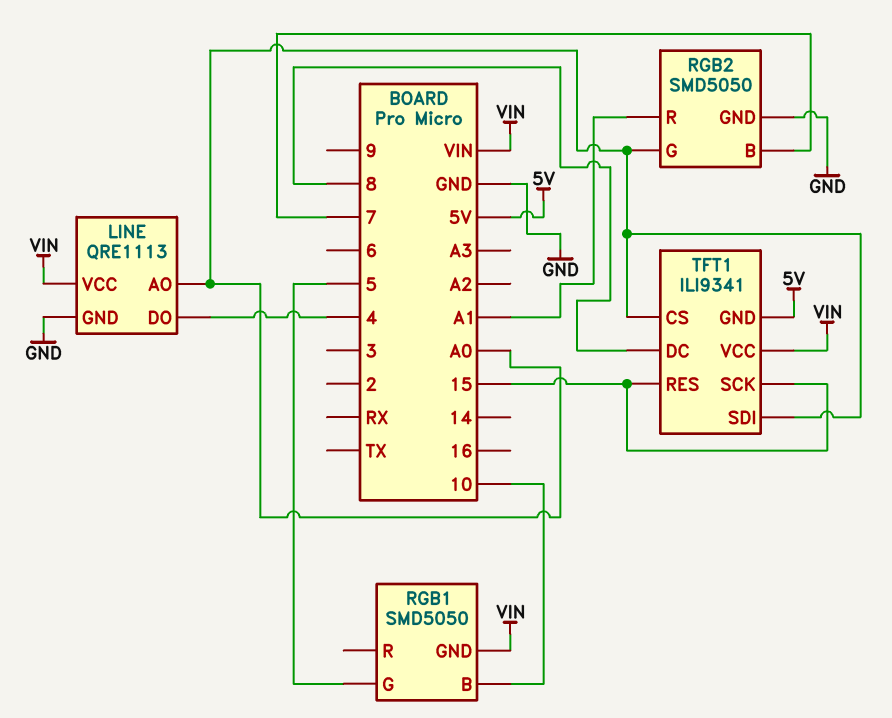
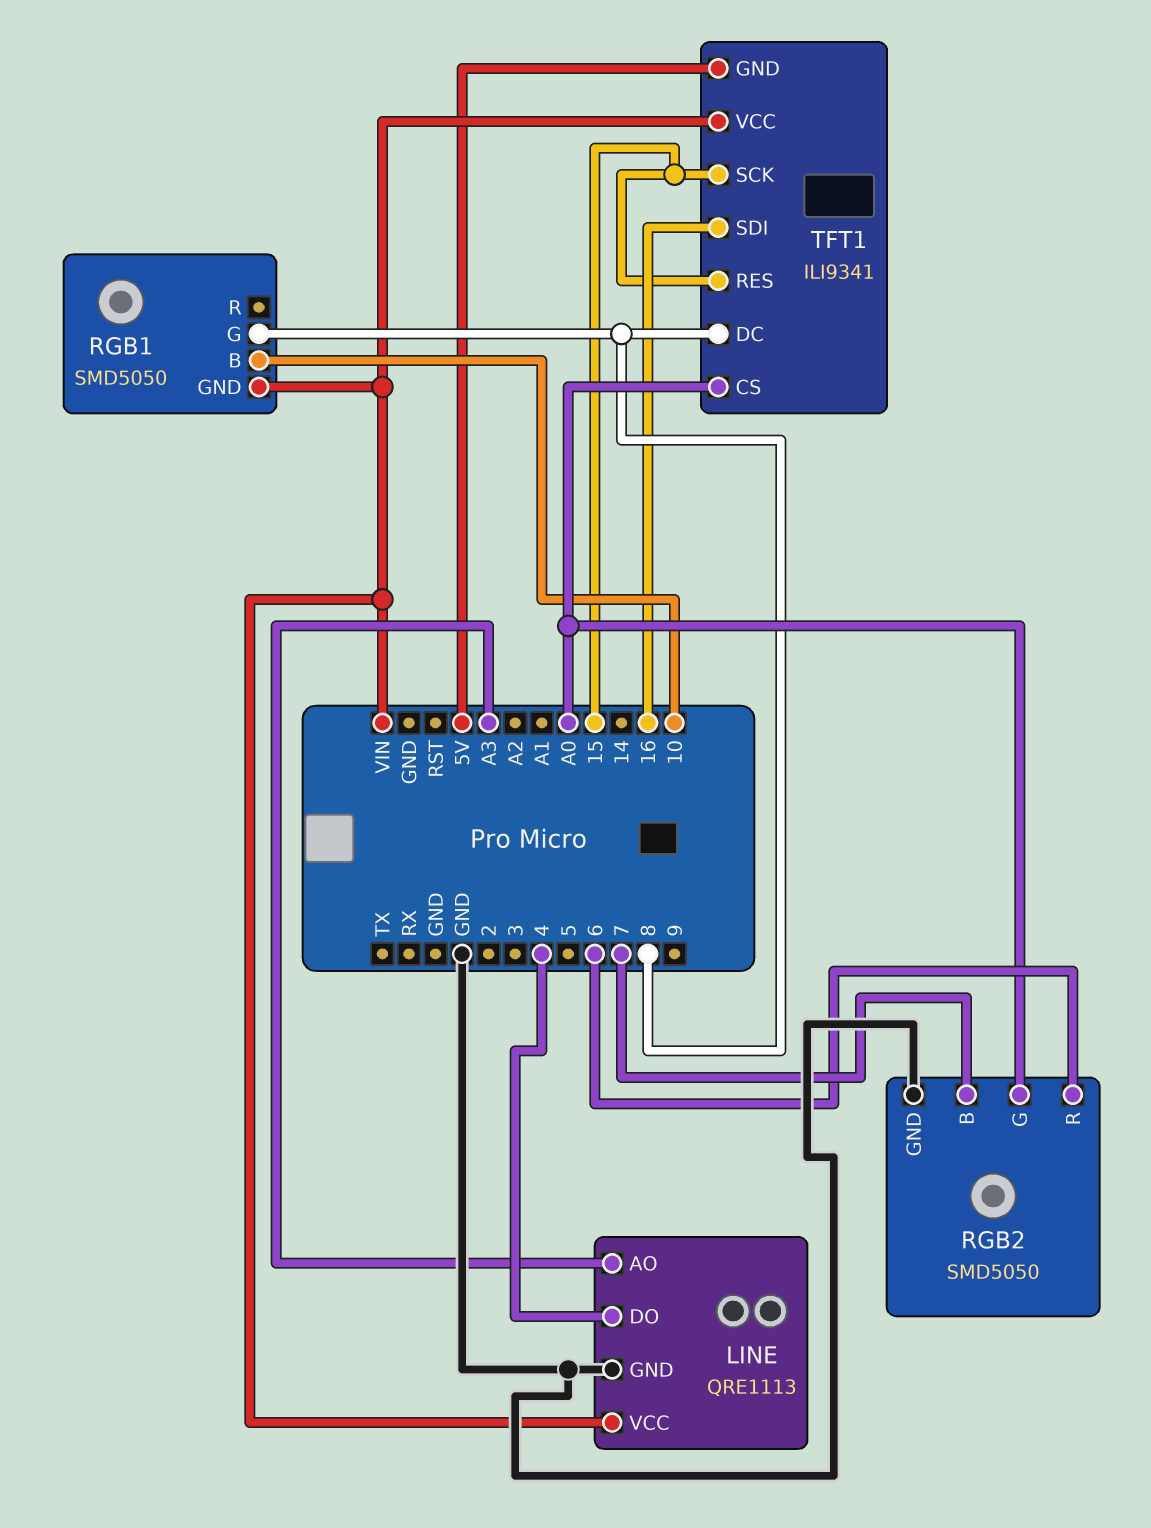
LINE pin AO: A0 -> A3
RGB1 pin G: 5 -> 8
RGB2 pin R: A1 -> 6
TFT1 pin SDI: A0 -> 16

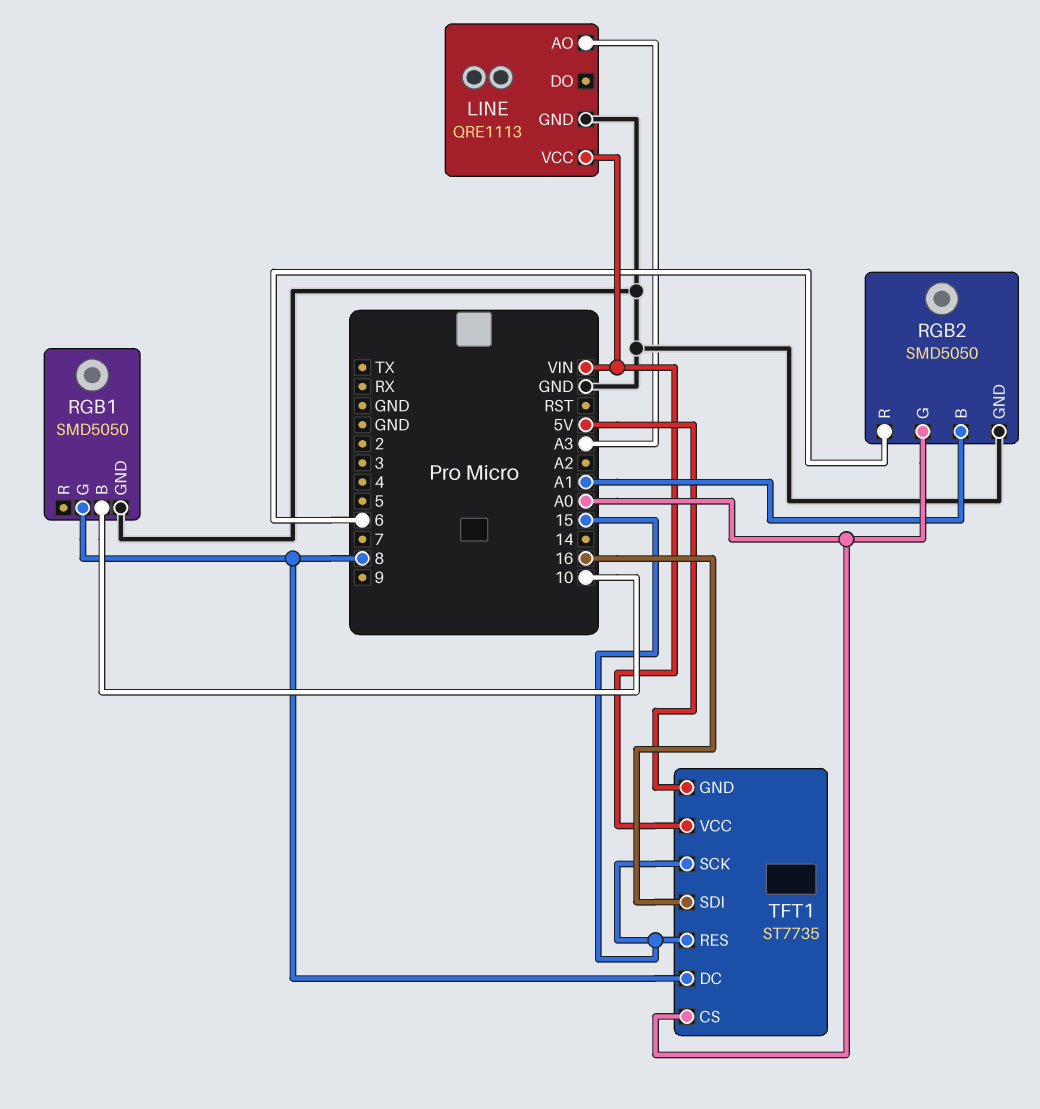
LINE pin DO: 4 -> none
RGB1 pin GND: VIN -> GND
RGB2 pin B: 7 -> A1
TFT1: ILI9341 -> ST7735

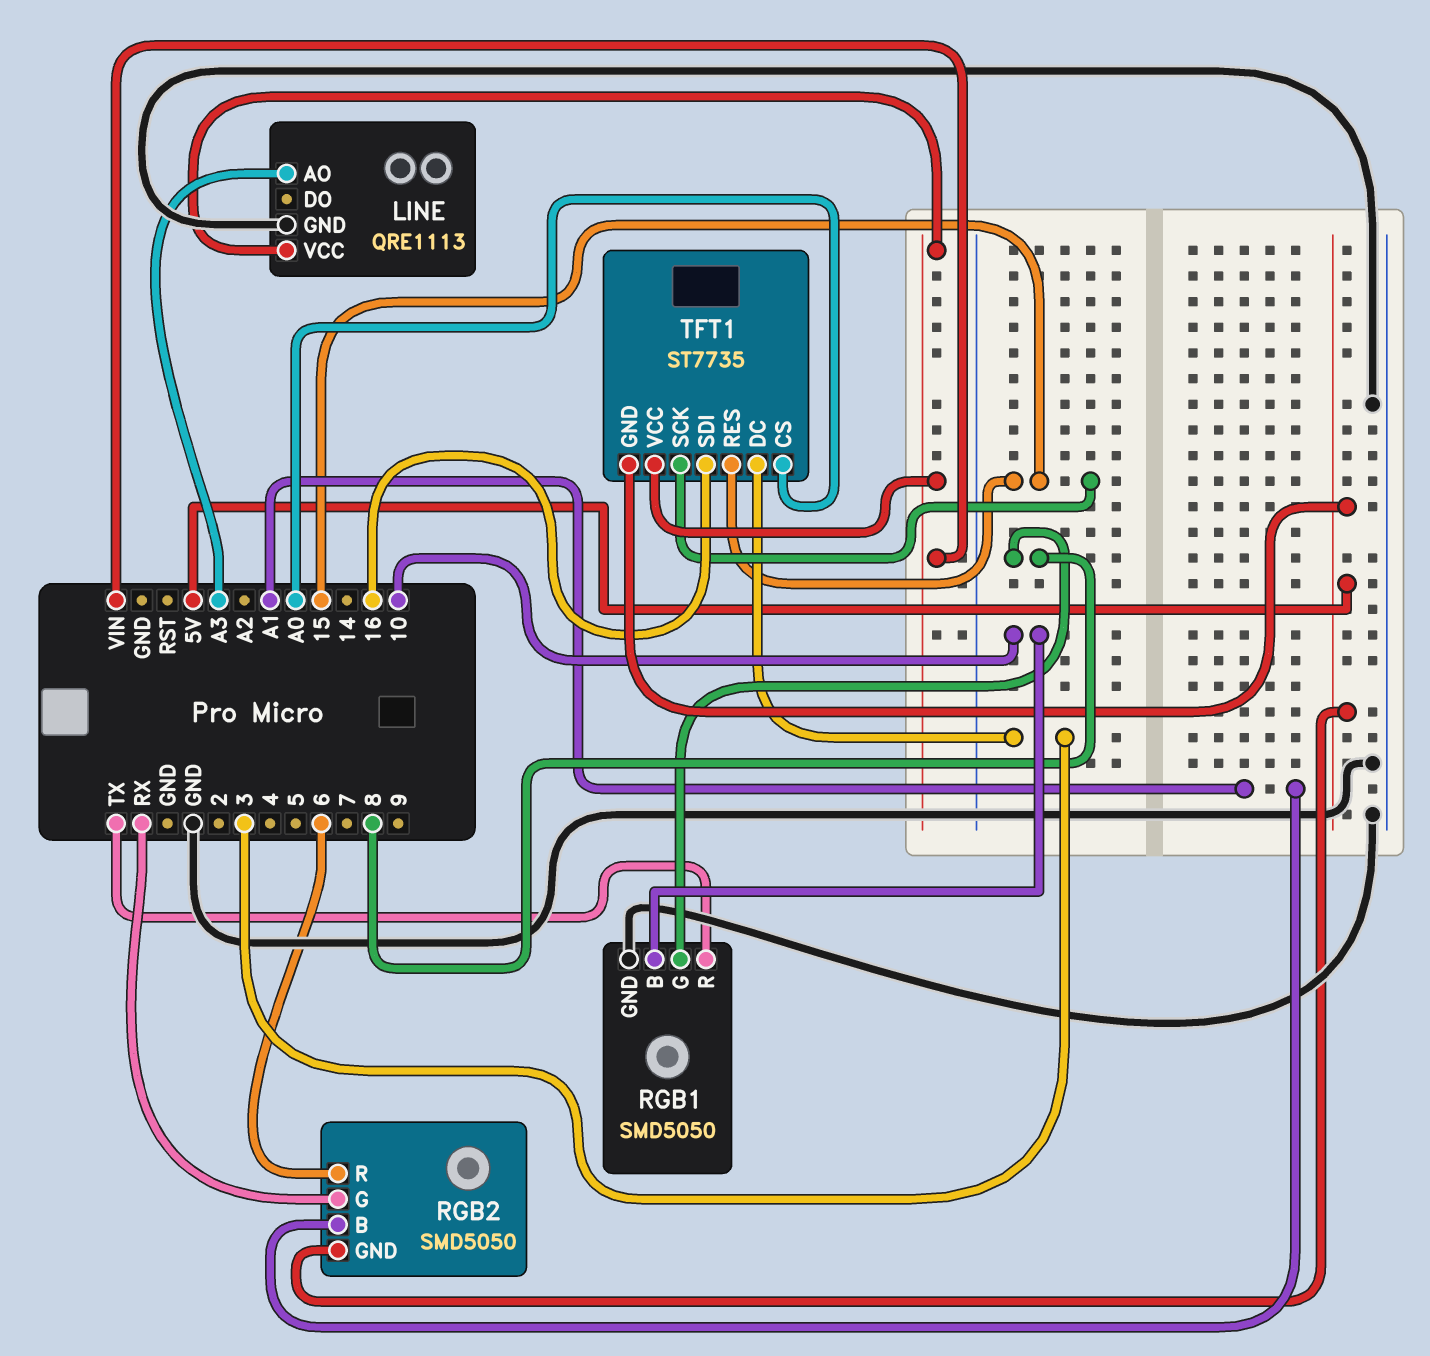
RGB1 pin R: none -> TX
RGB2 pin G: A0 -> RX
RGB2 pin GND: GND -> 5V
TFT1 pin DC: 8 -> 3

